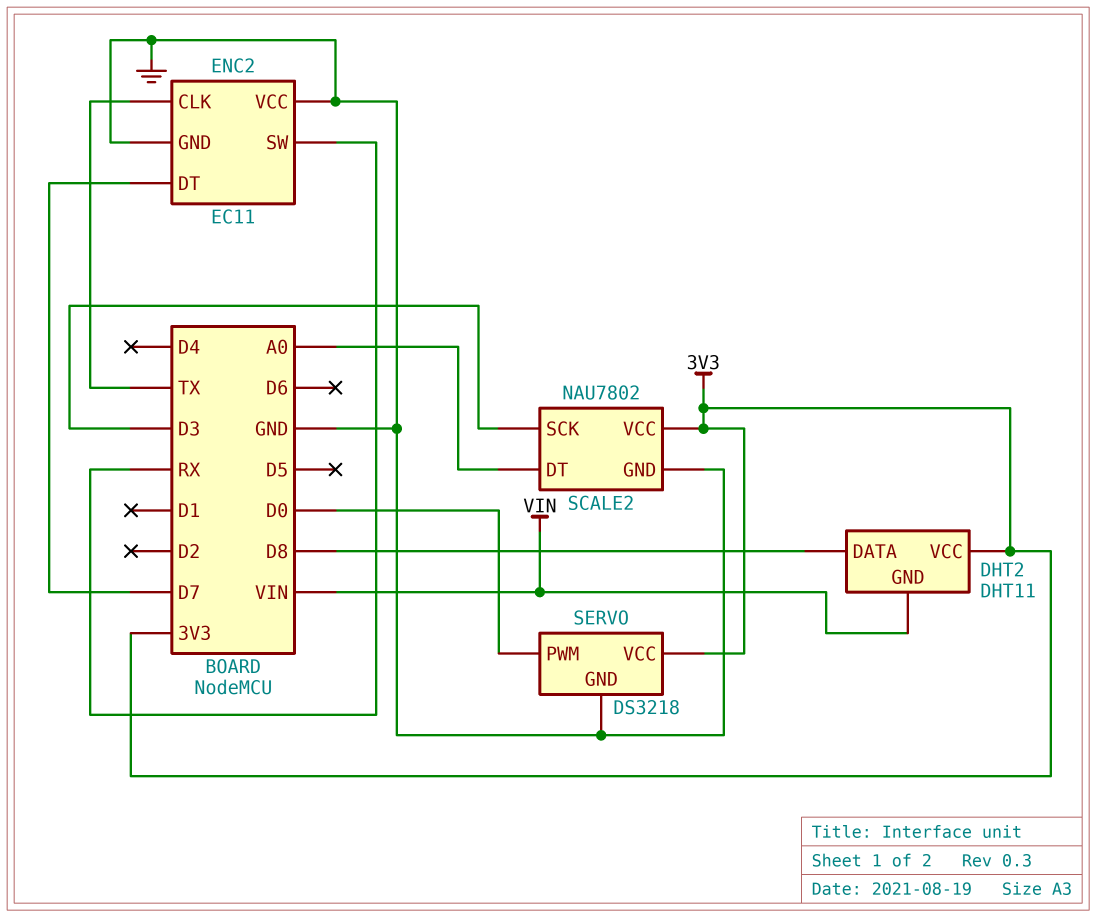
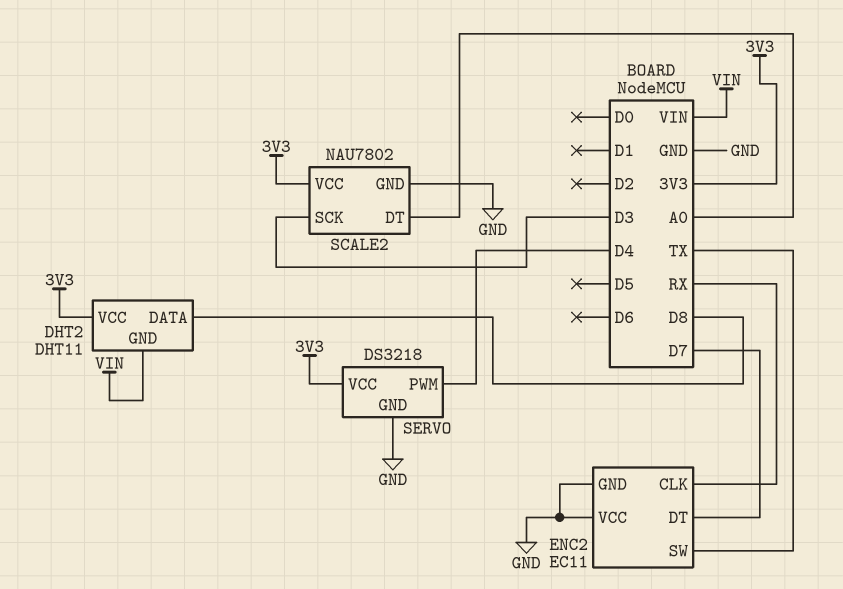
ENC2 pin CLK: TX -> RX
ENC2 pin SW: RX -> TX
SERVO pin PWM: D0 -> D4

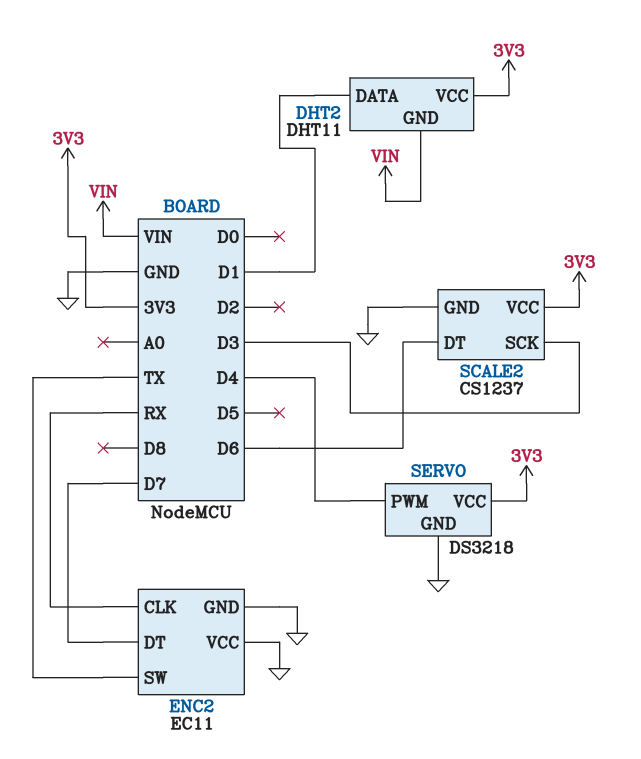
DHT2 pin DATA: D8 -> D1
SCALE2: NAU7802 -> CS1237
SCALE2 pin DT: A0 -> D6

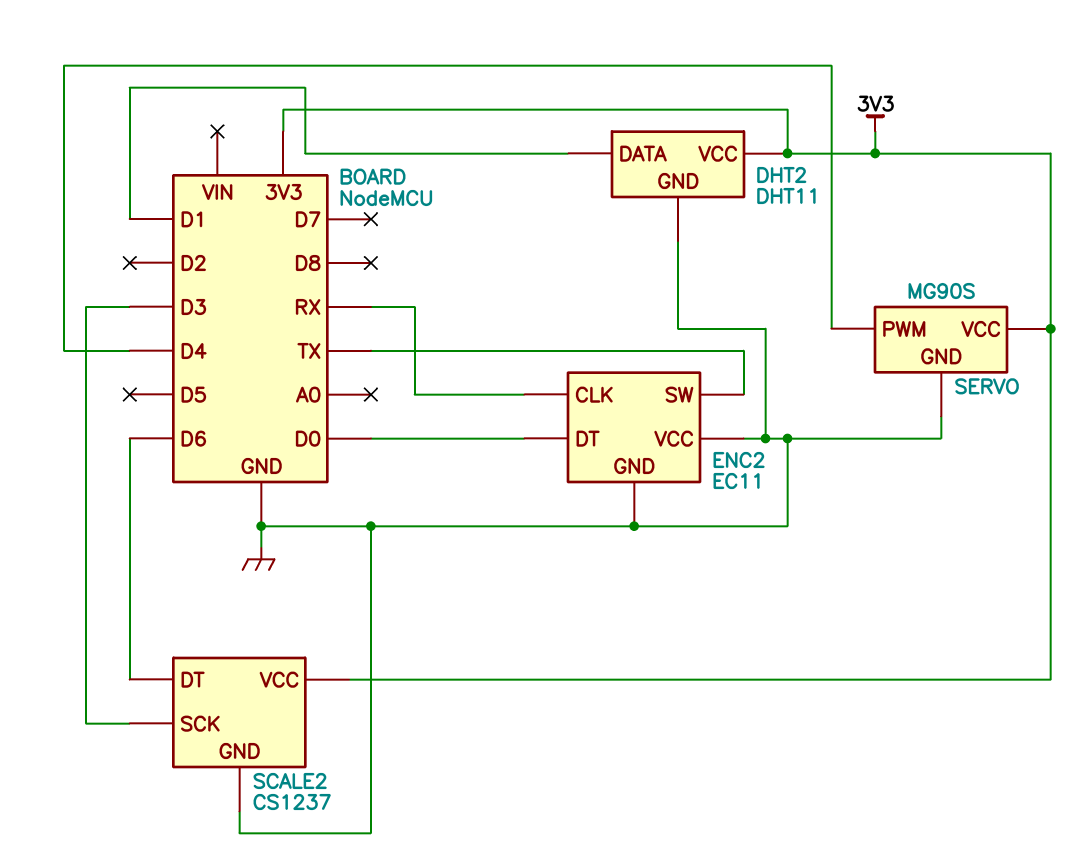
DHT2 pin GND: VIN -> GND
ENC2 pin DT: D7 -> D0
SERVO: DS3218 -> MG90S

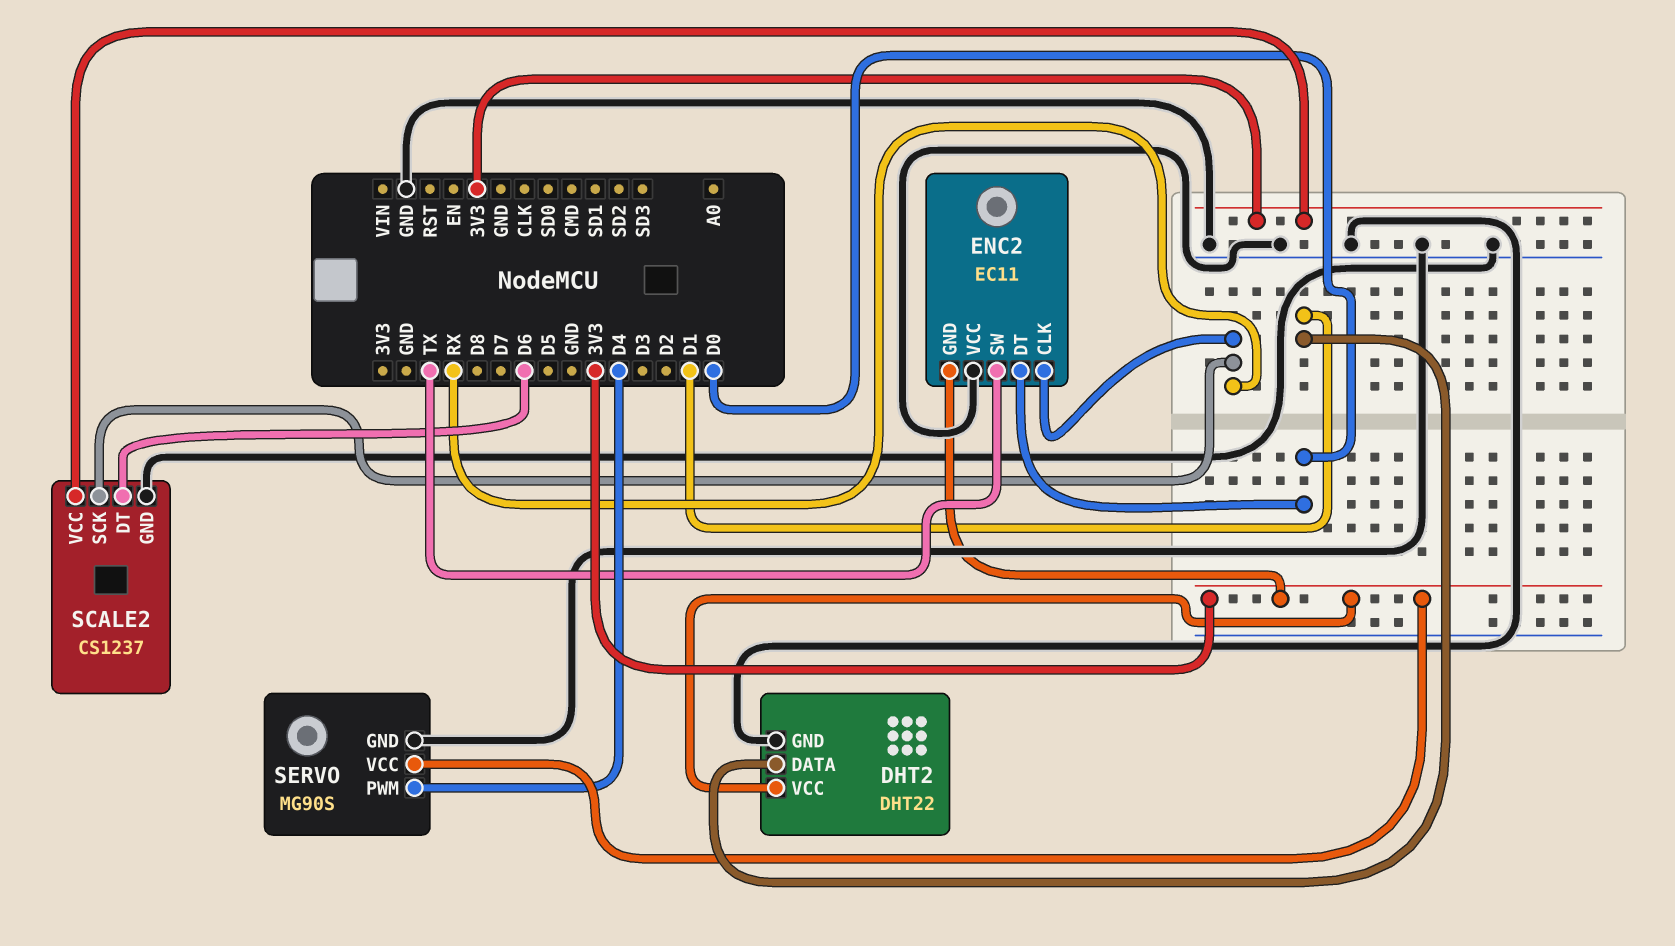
DHT2: DHT11 -> DHT22
ENC2 pin GND: GND -> 3V3
SCALE2 pin SCK: D3 -> RX

